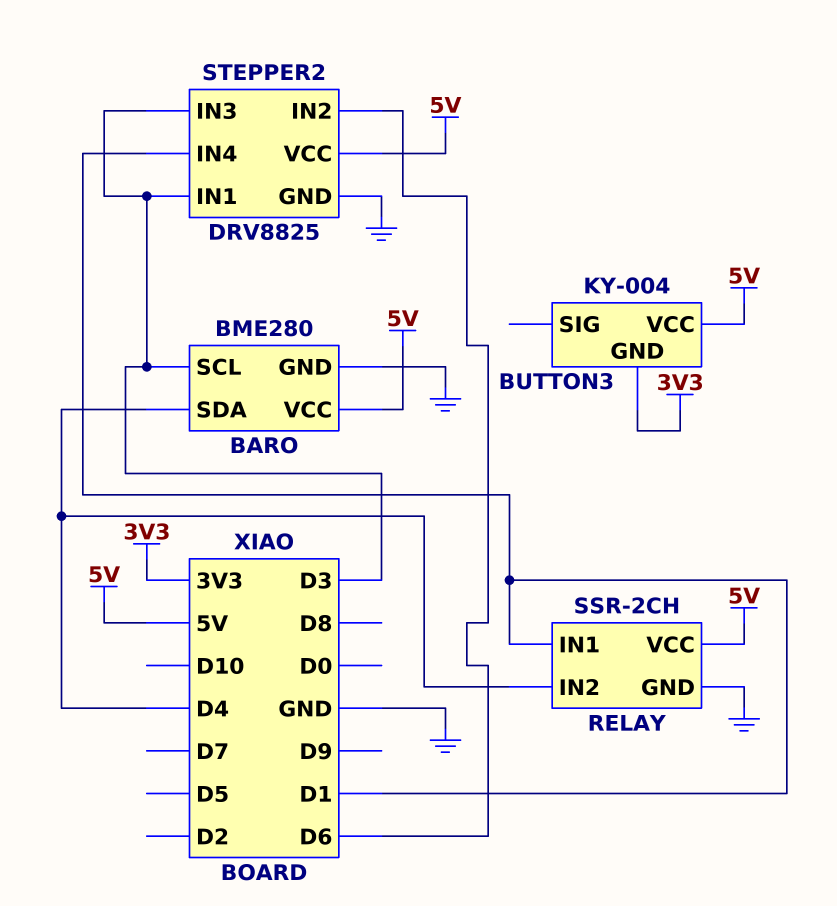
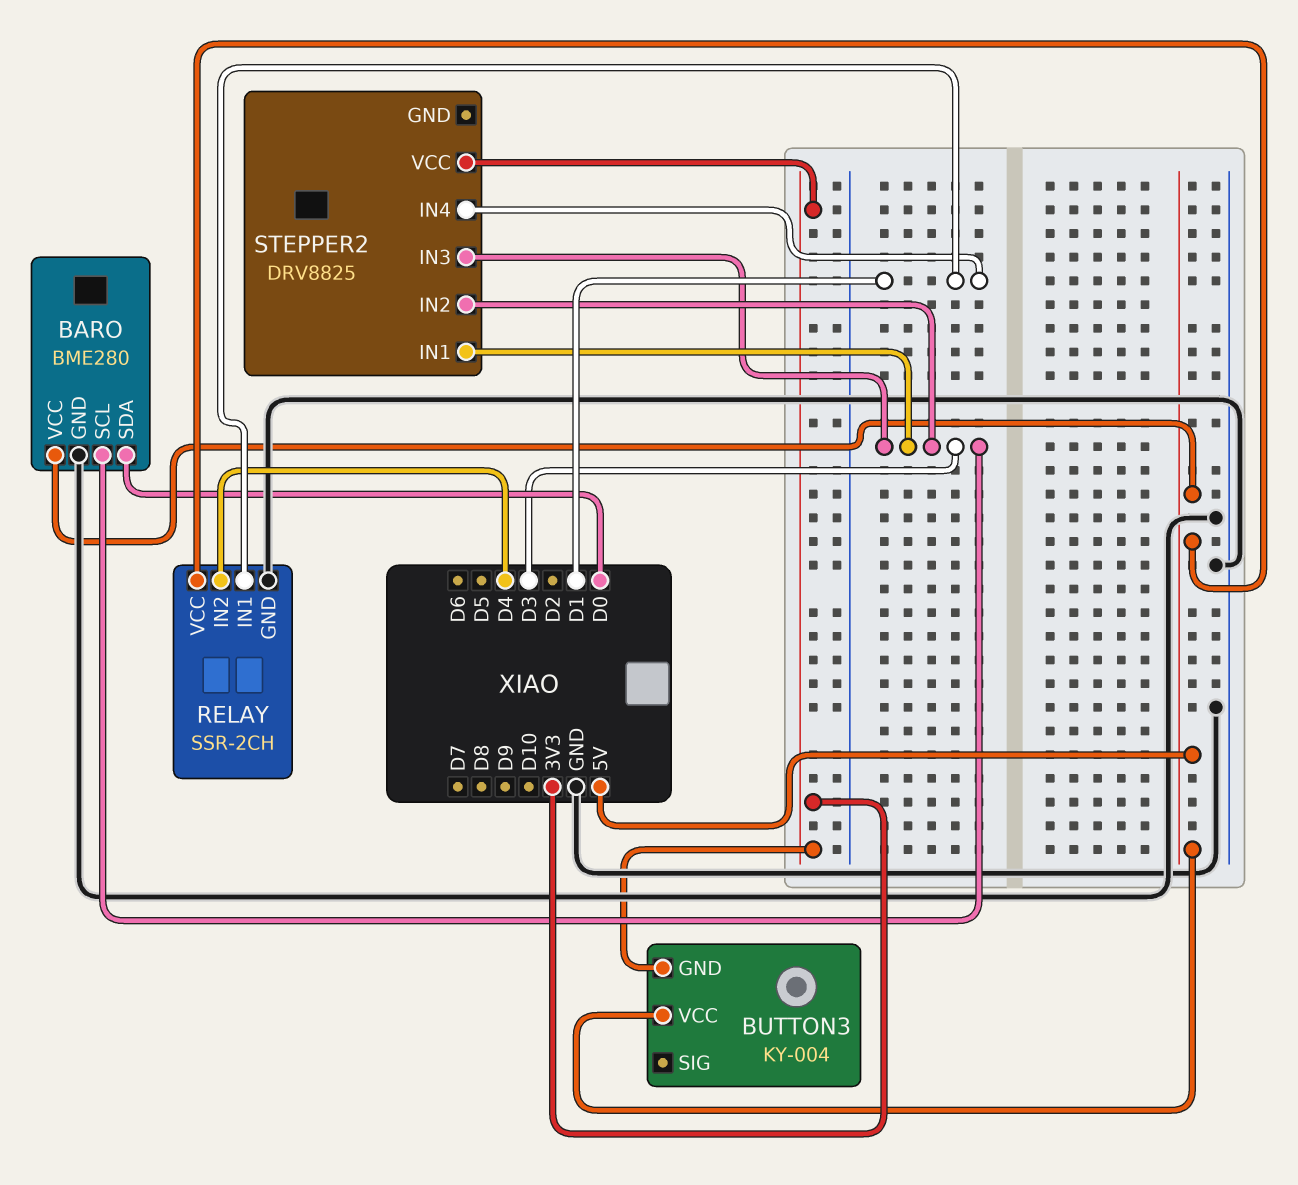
BARO pin SDA: D4 -> D0
STEPPER2 pin GND: GND -> none
STEPPER2 pin IN2: D6 -> D3
STEPPER2 pin VCC: 5V -> 3V3

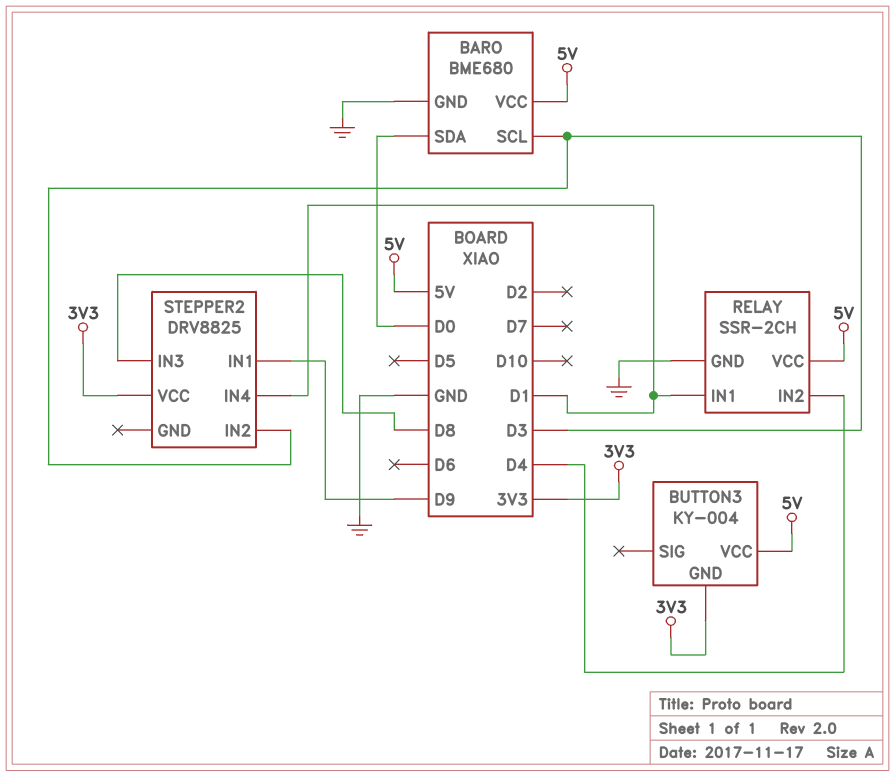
BARO: BME280 -> BME680
STEPPER2 pin IN1: D3 -> D9
STEPPER2 pin IN3: D3 -> D8

